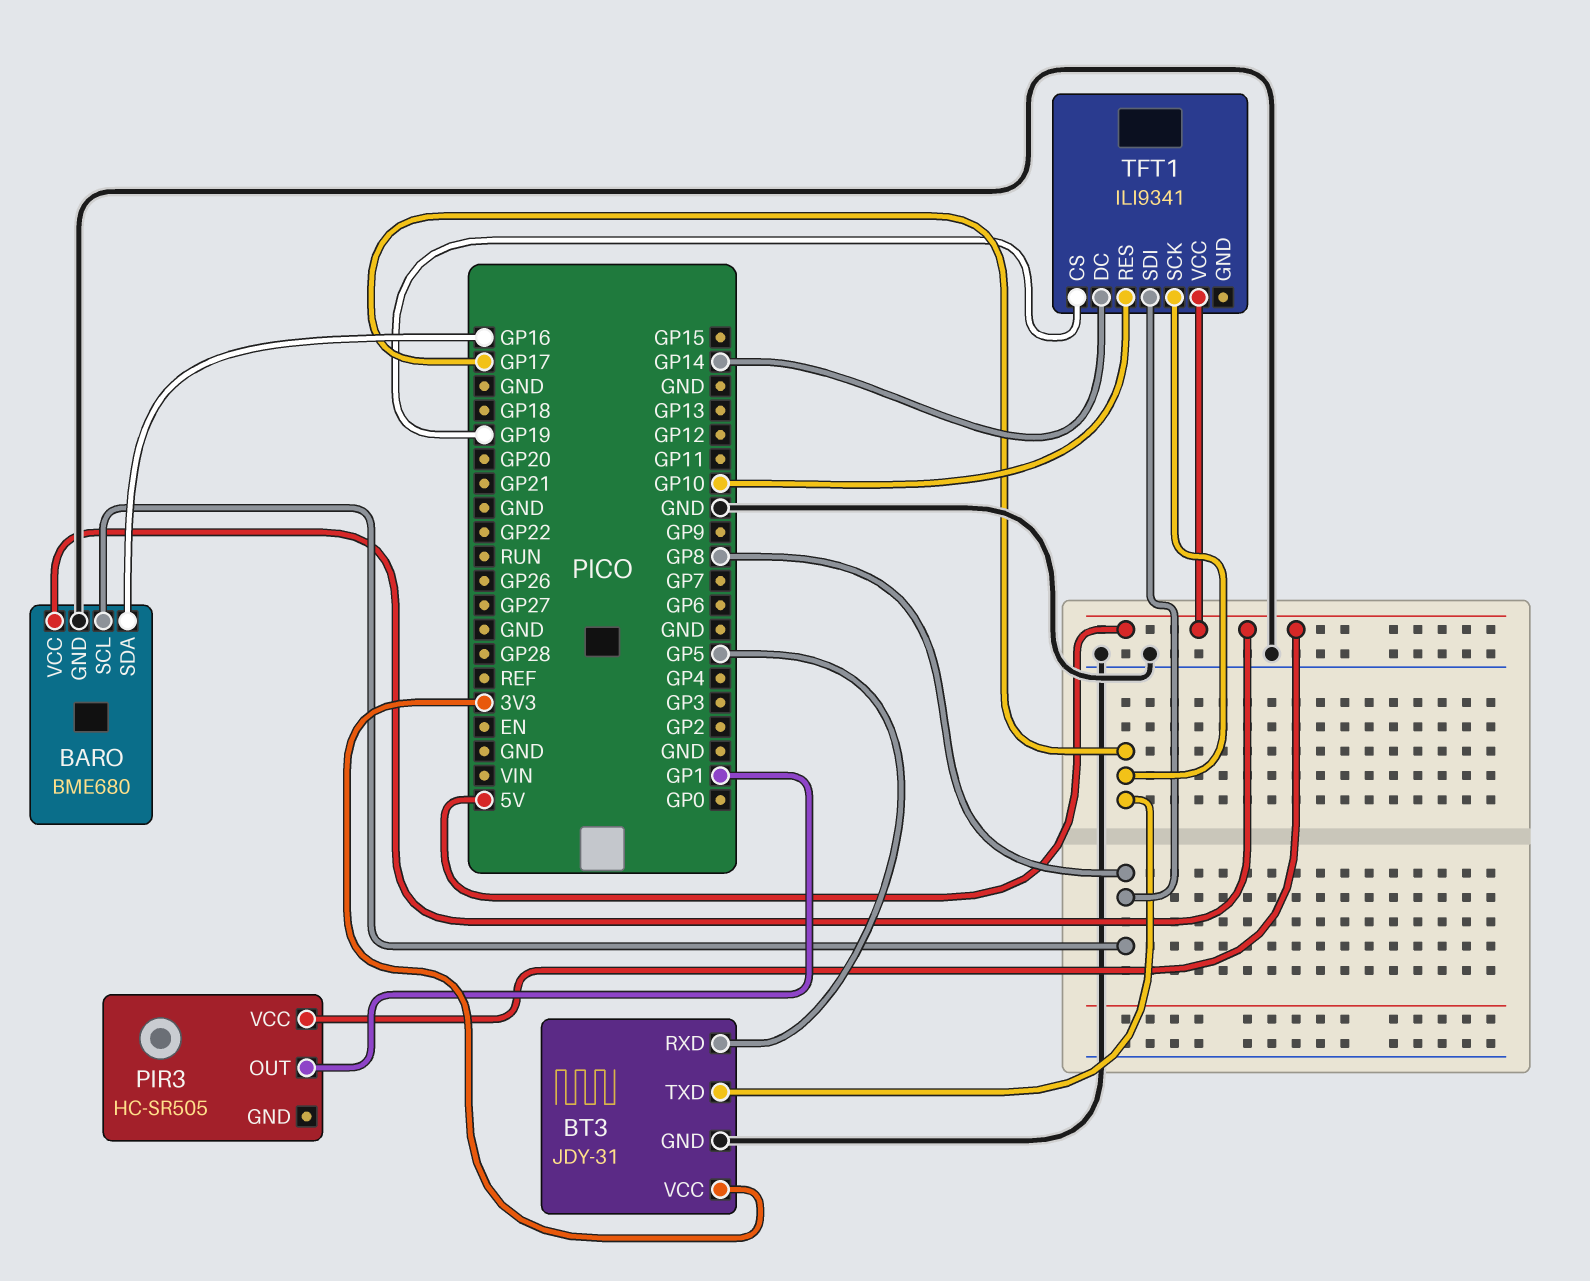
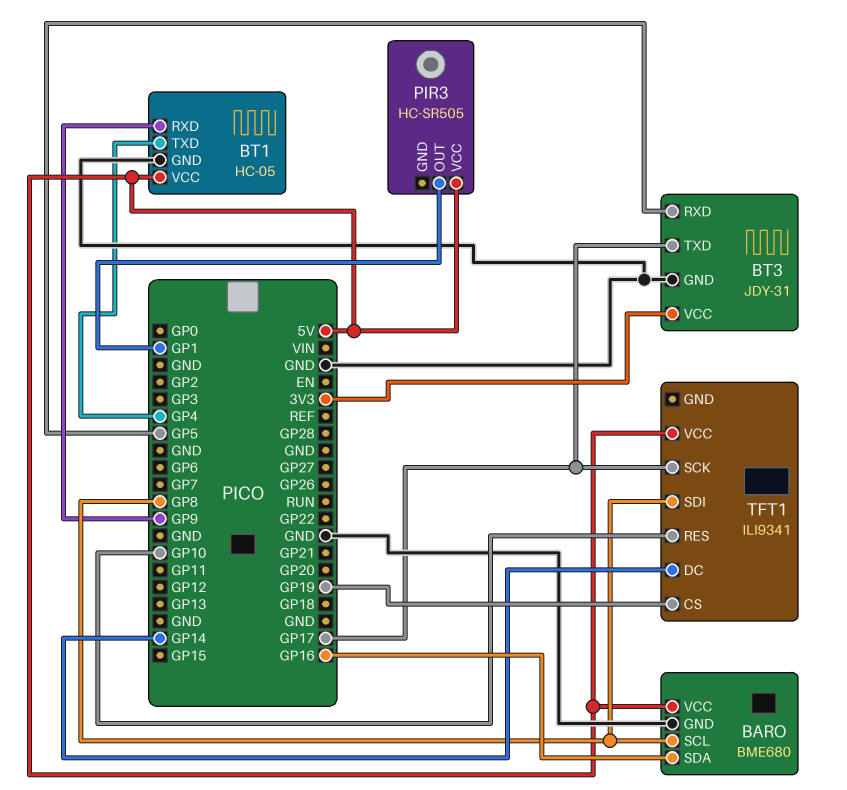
BT1: none -> HC-05
BT1 pin GND: none -> GND
BT1 pin RXD: none -> GP9
BT1 pin TXD: none -> GP4
BT1 pin VCC: none -> 5V

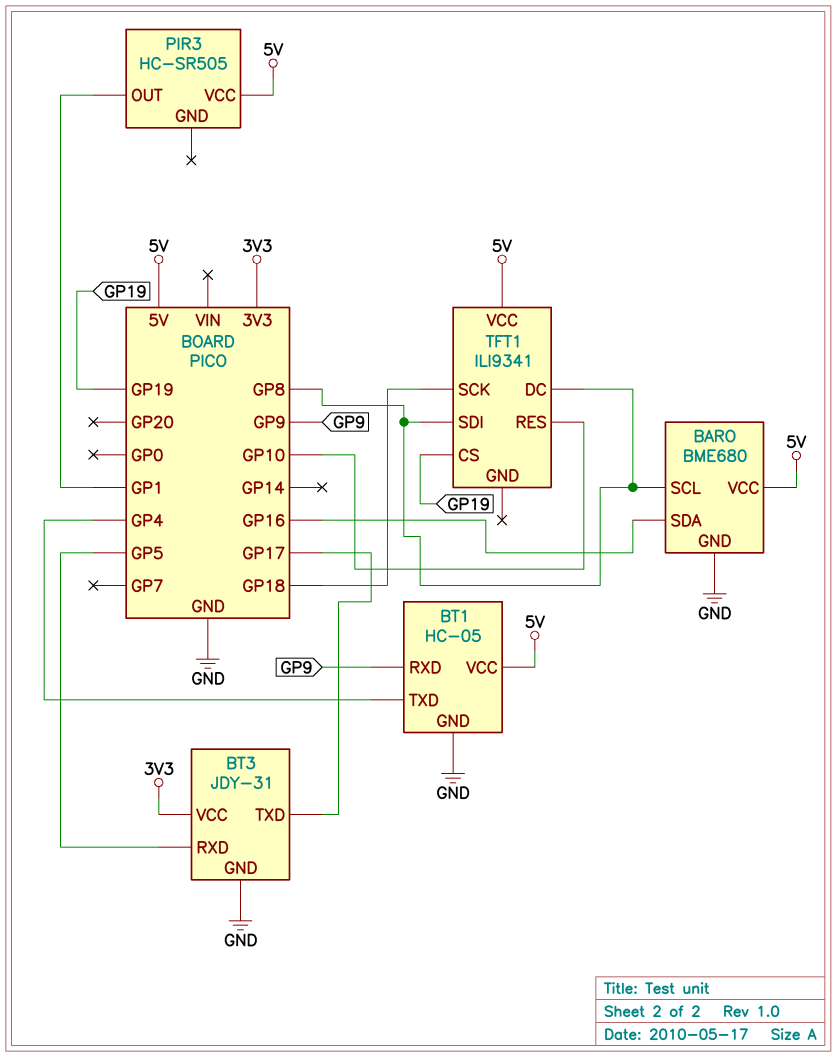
TFT1 pin DC: GP14 -> GP8
TFT1 pin SCK: GP17 -> GP18

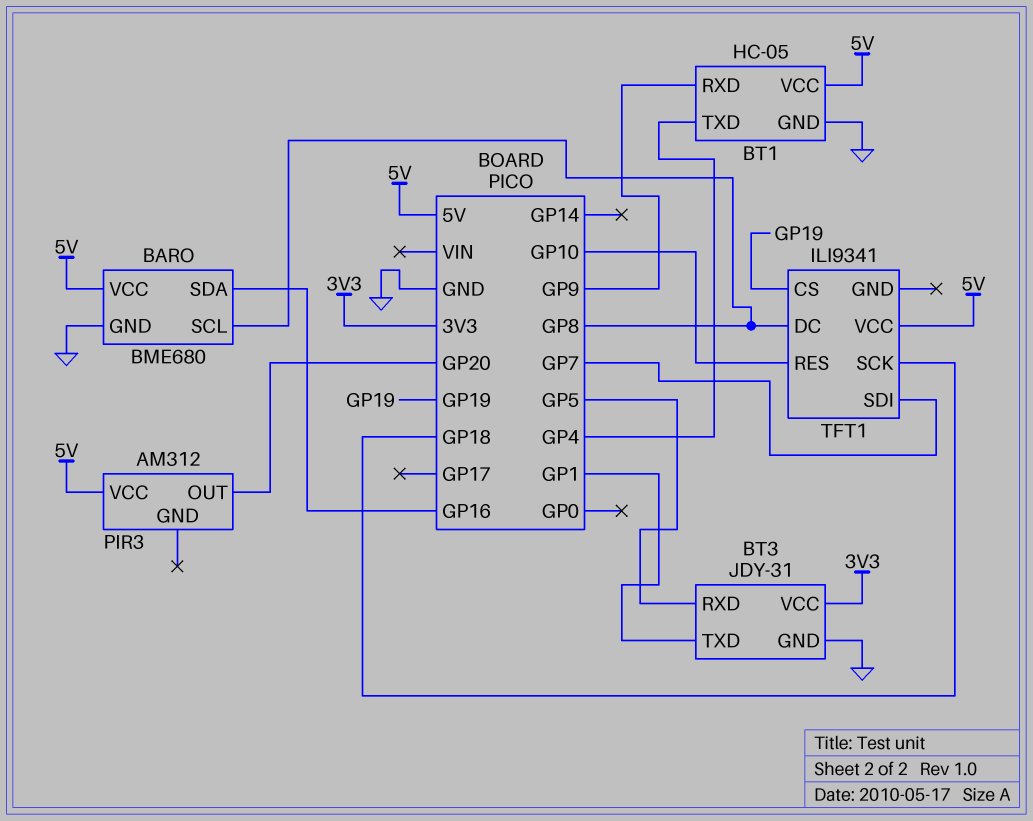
BT3 pin TXD: GP17 -> GP1
PIR3: HC-SR505 -> AM312
PIR3 pin OUT: GP1 -> GP20
TFT1 pin SDI: GP8 -> GP7

